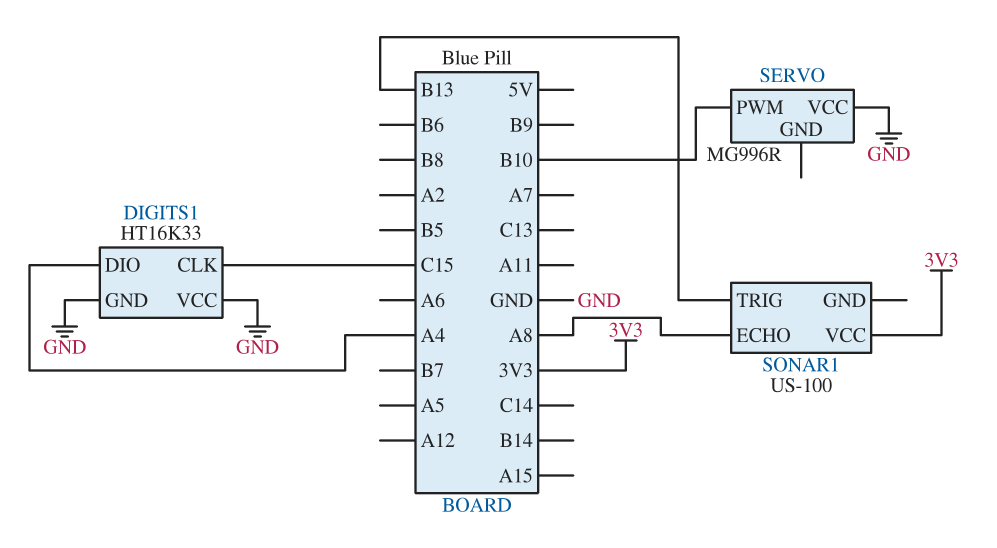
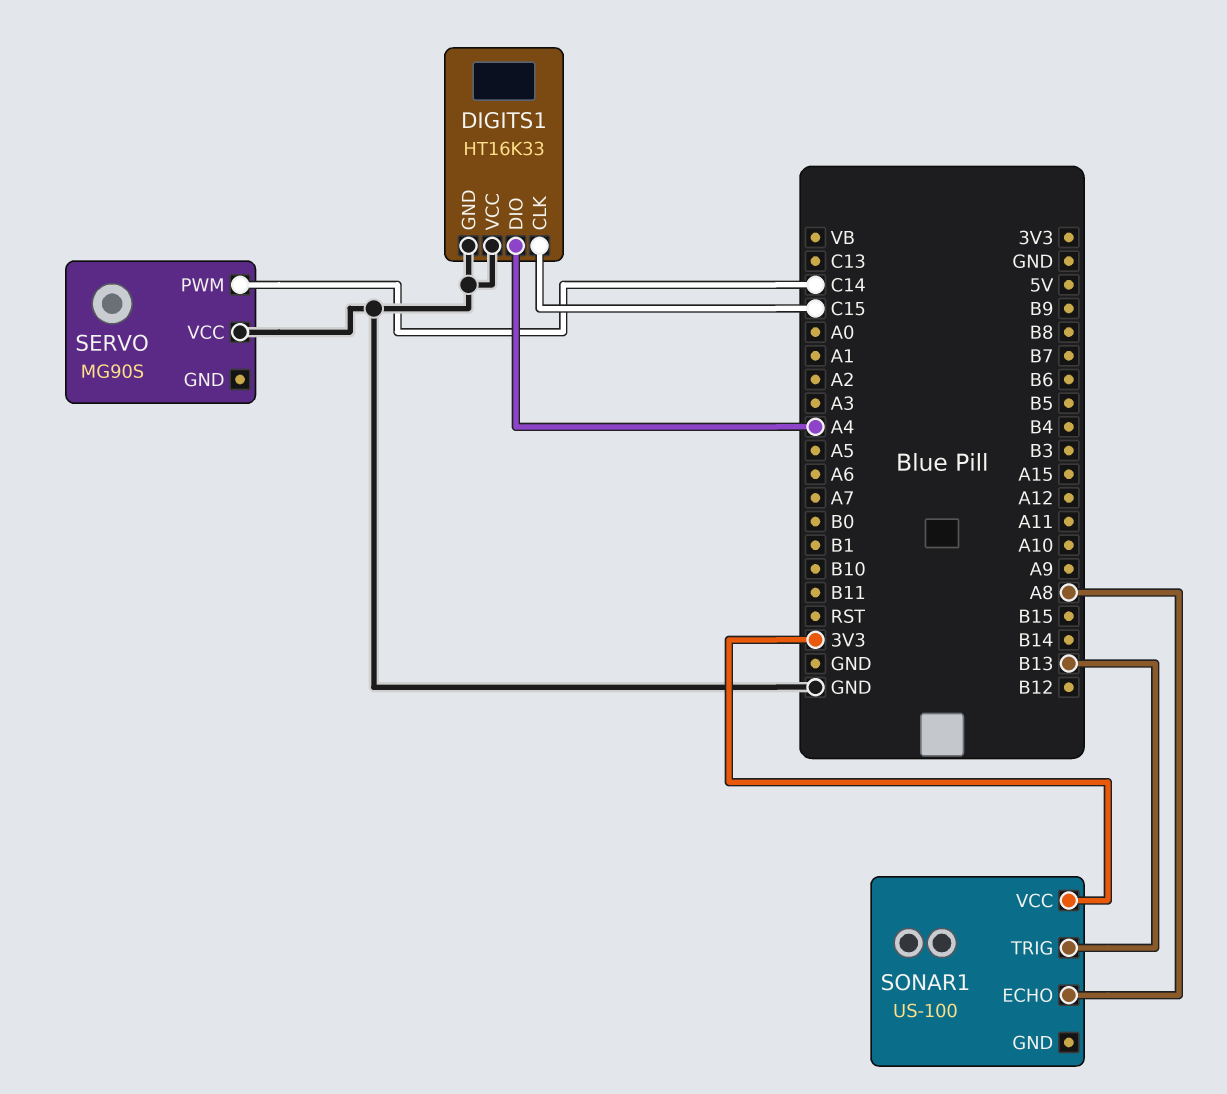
SERVO: MG996R -> MG90S
SERVO pin PWM: B10 -> C14

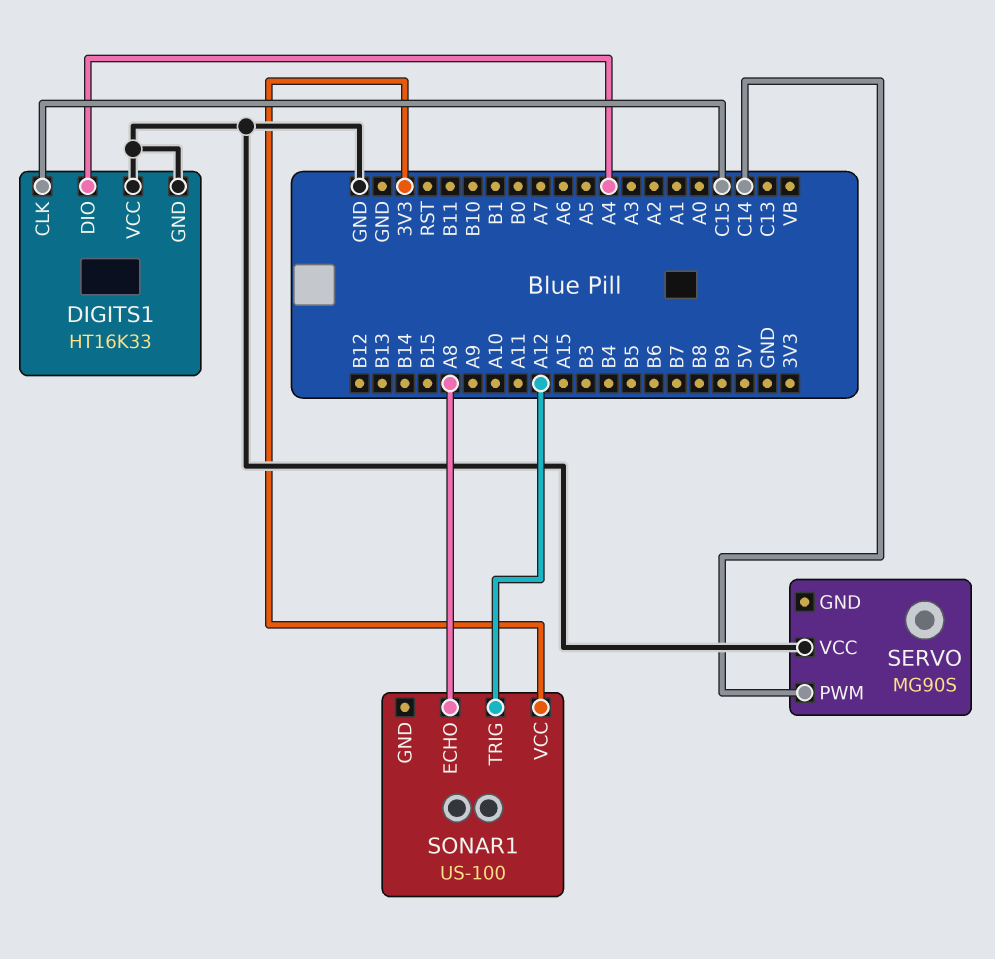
SONAR1 pin TRIG: B13 -> A12

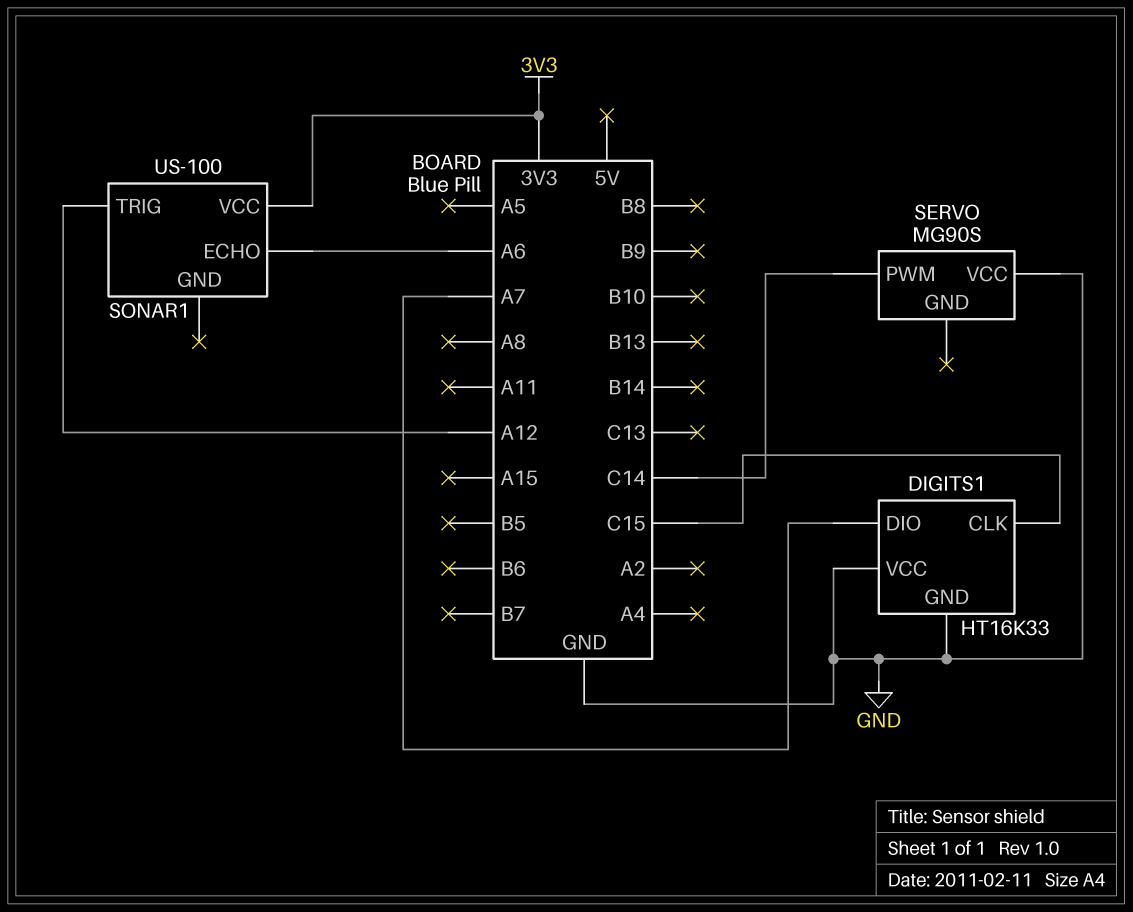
DIGITS1 pin DIO: A4 -> A7
SONAR1 pin ECHO: A8 -> A6

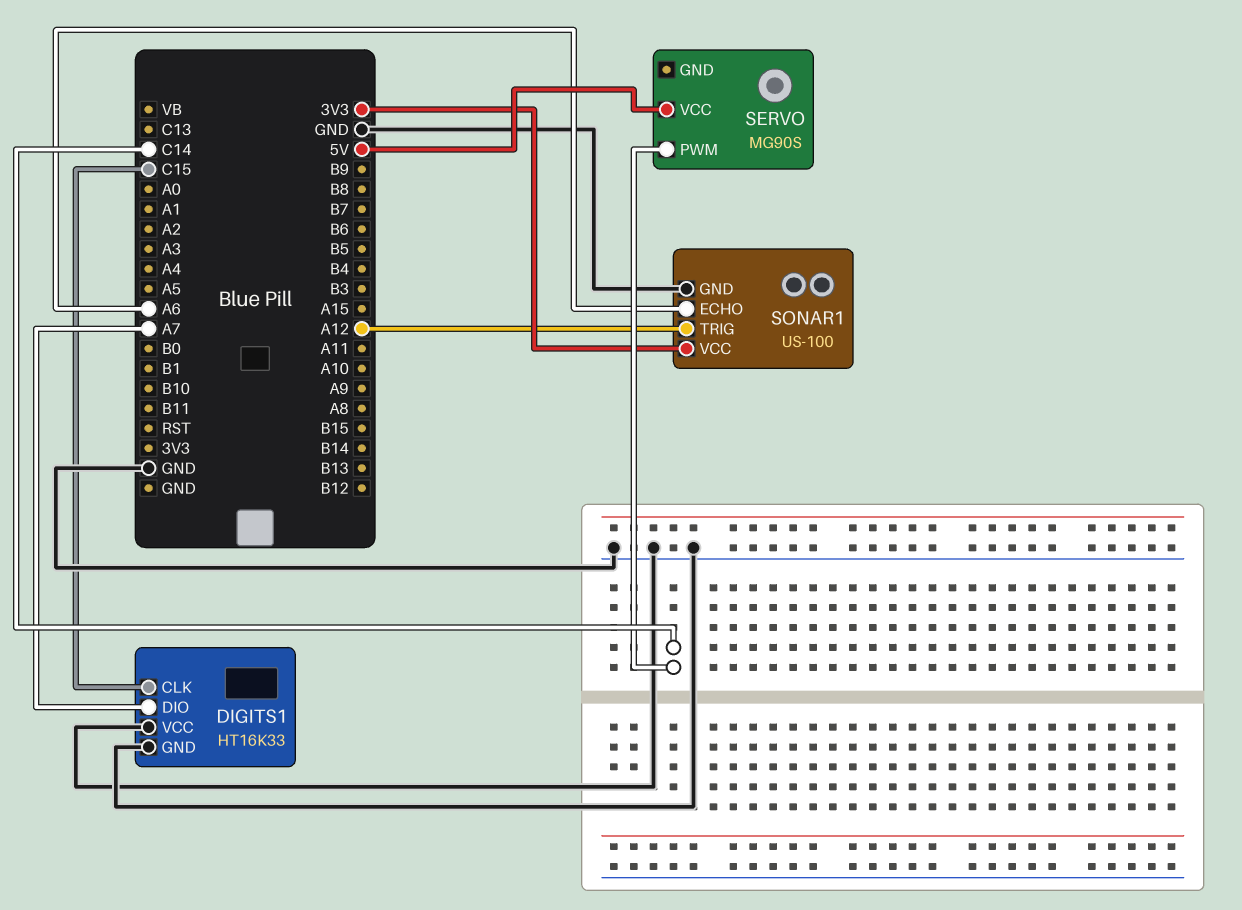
SERVO pin VCC: GND -> 5V
SONAR1 pin GND: none -> GND

